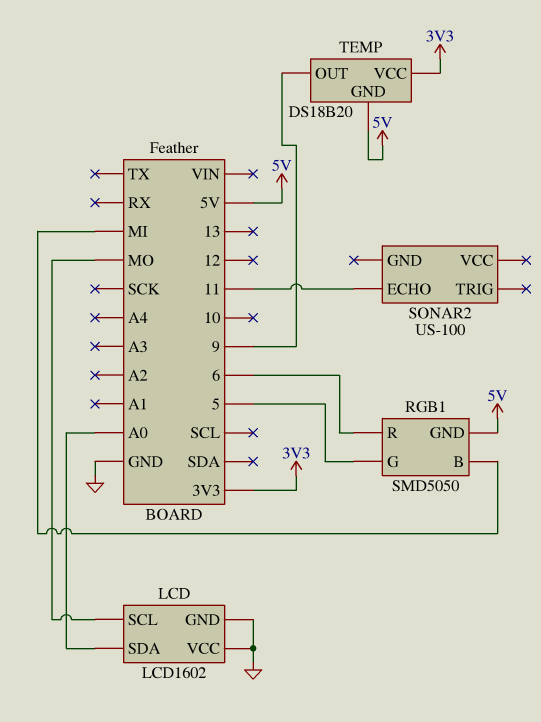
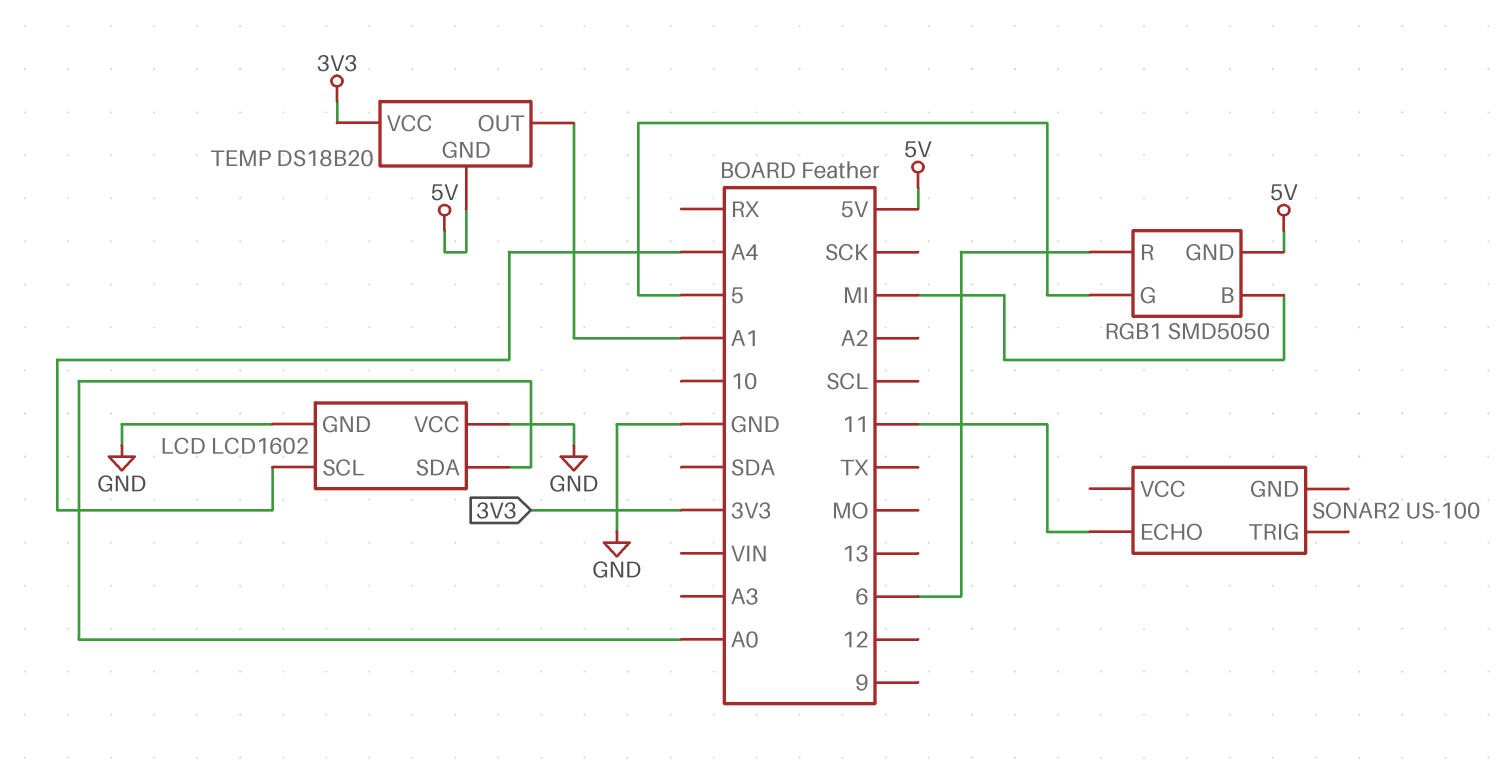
LCD pin SCL: MO -> A4
TEMP pin OUT: 9 -> A1

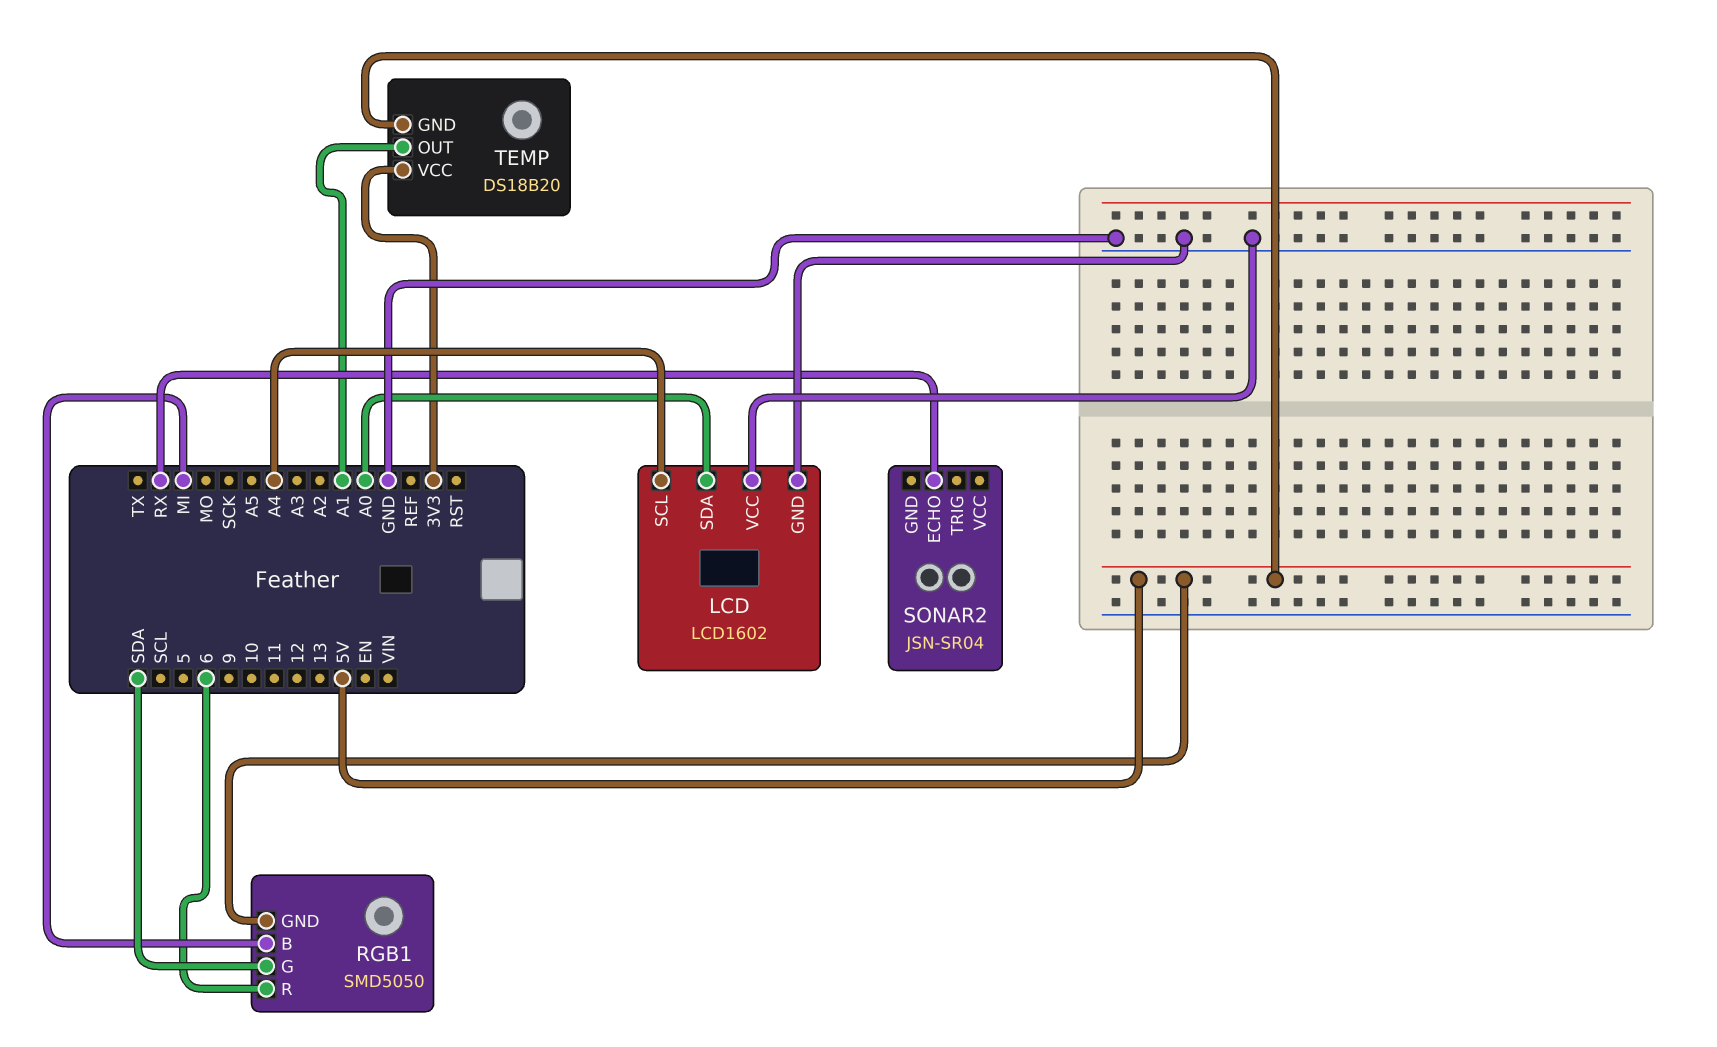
RGB1 pin G: 5 -> SDA
SONAR2: US-100 -> JSN-SR04
SONAR2 pin ECHO: 11 -> RX

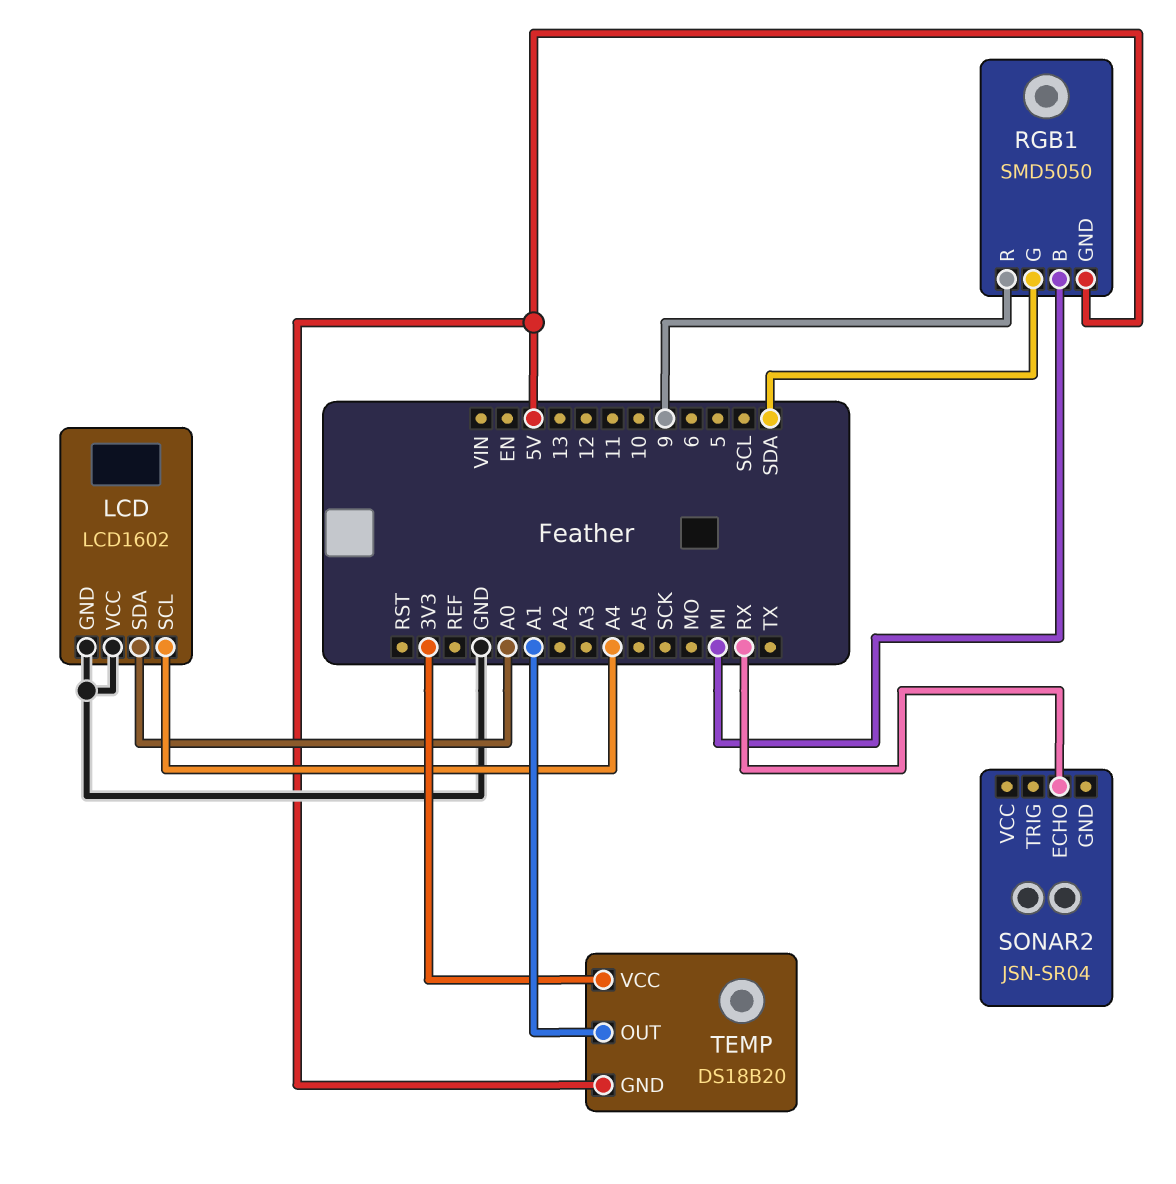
RGB1 pin R: 6 -> 9

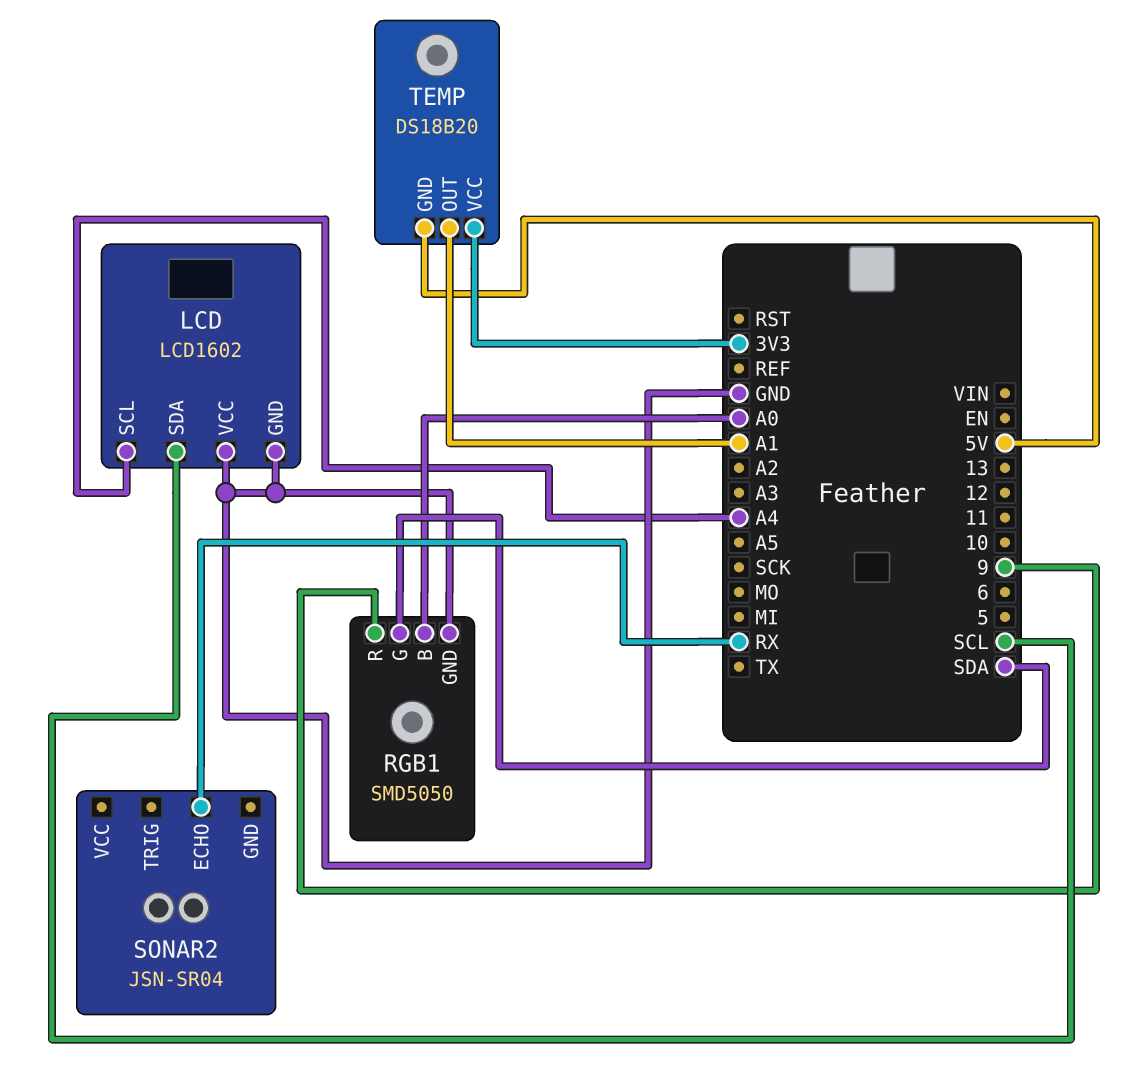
LCD pin SDA: A0 -> SCL
RGB1 pin B: MI -> A0
RGB1 pin GND: 5V -> GND

